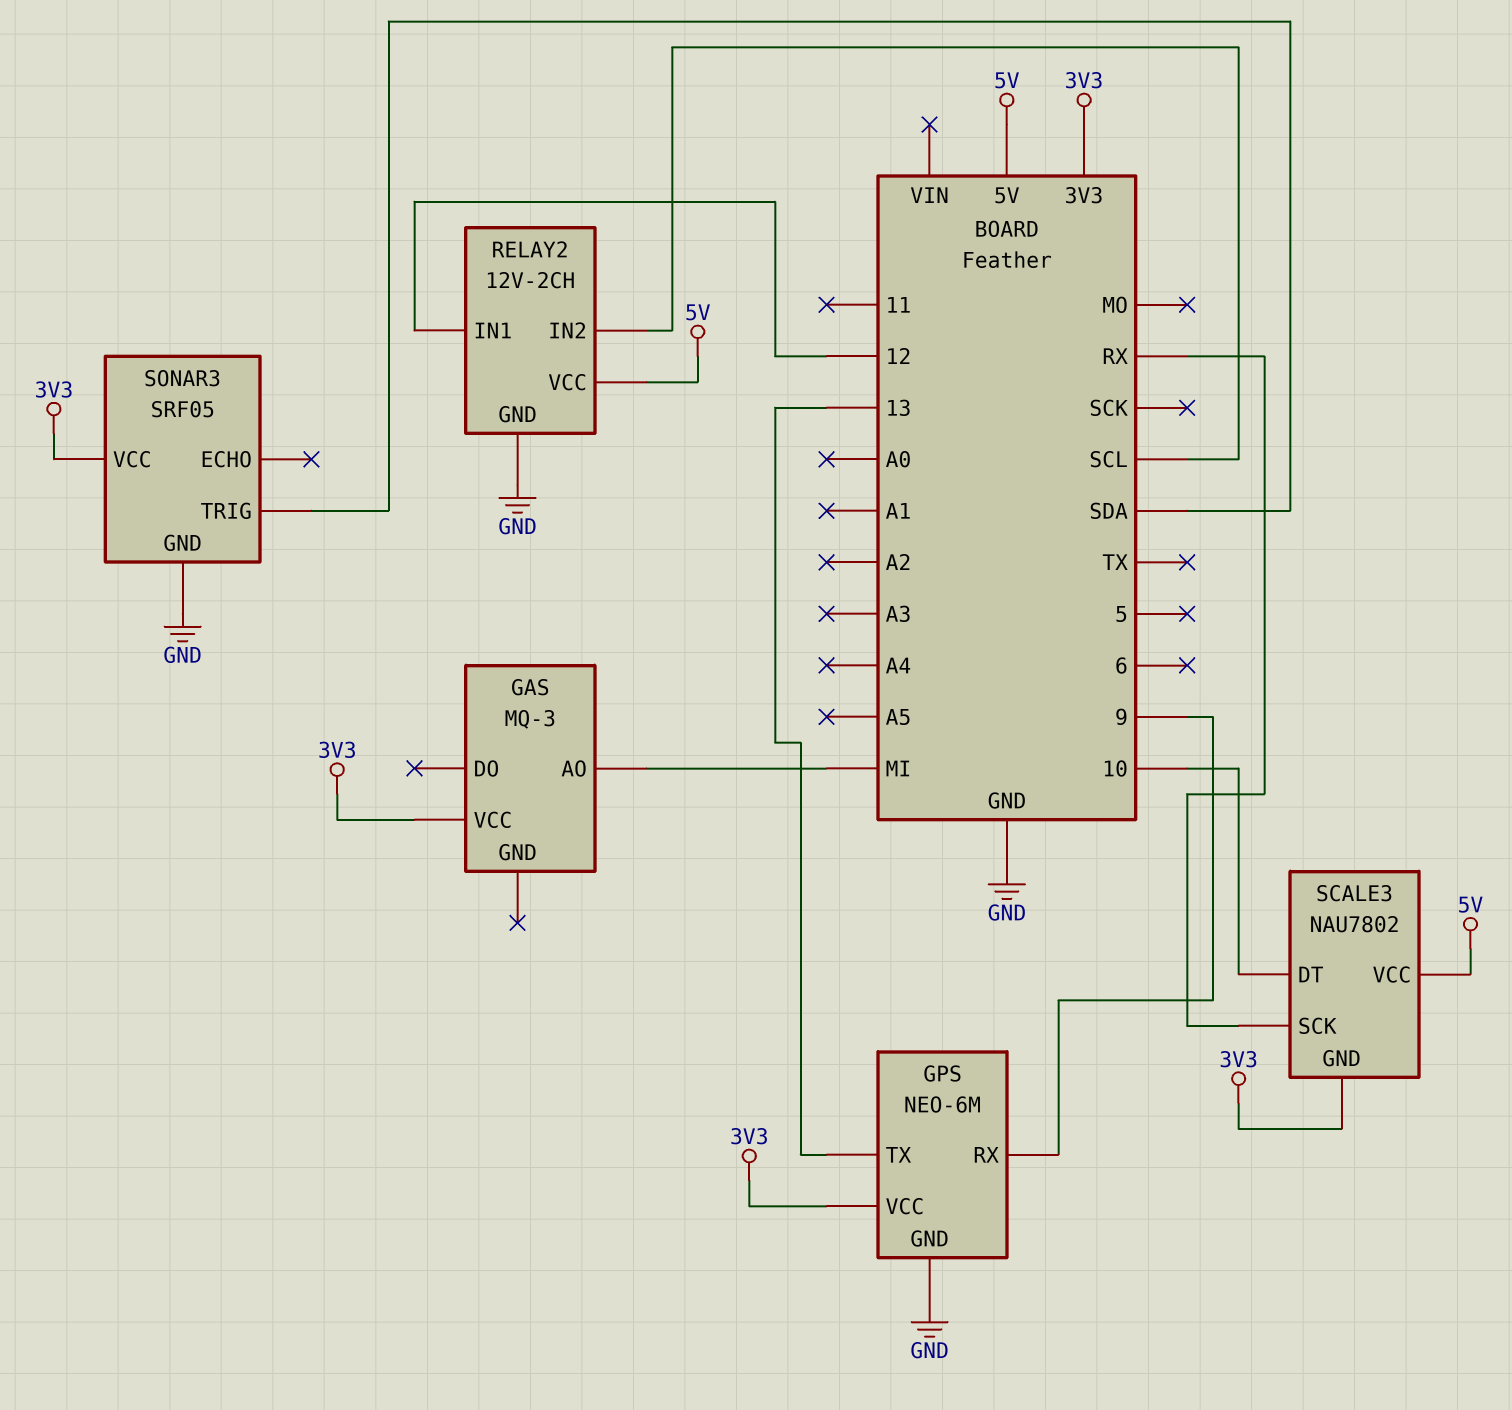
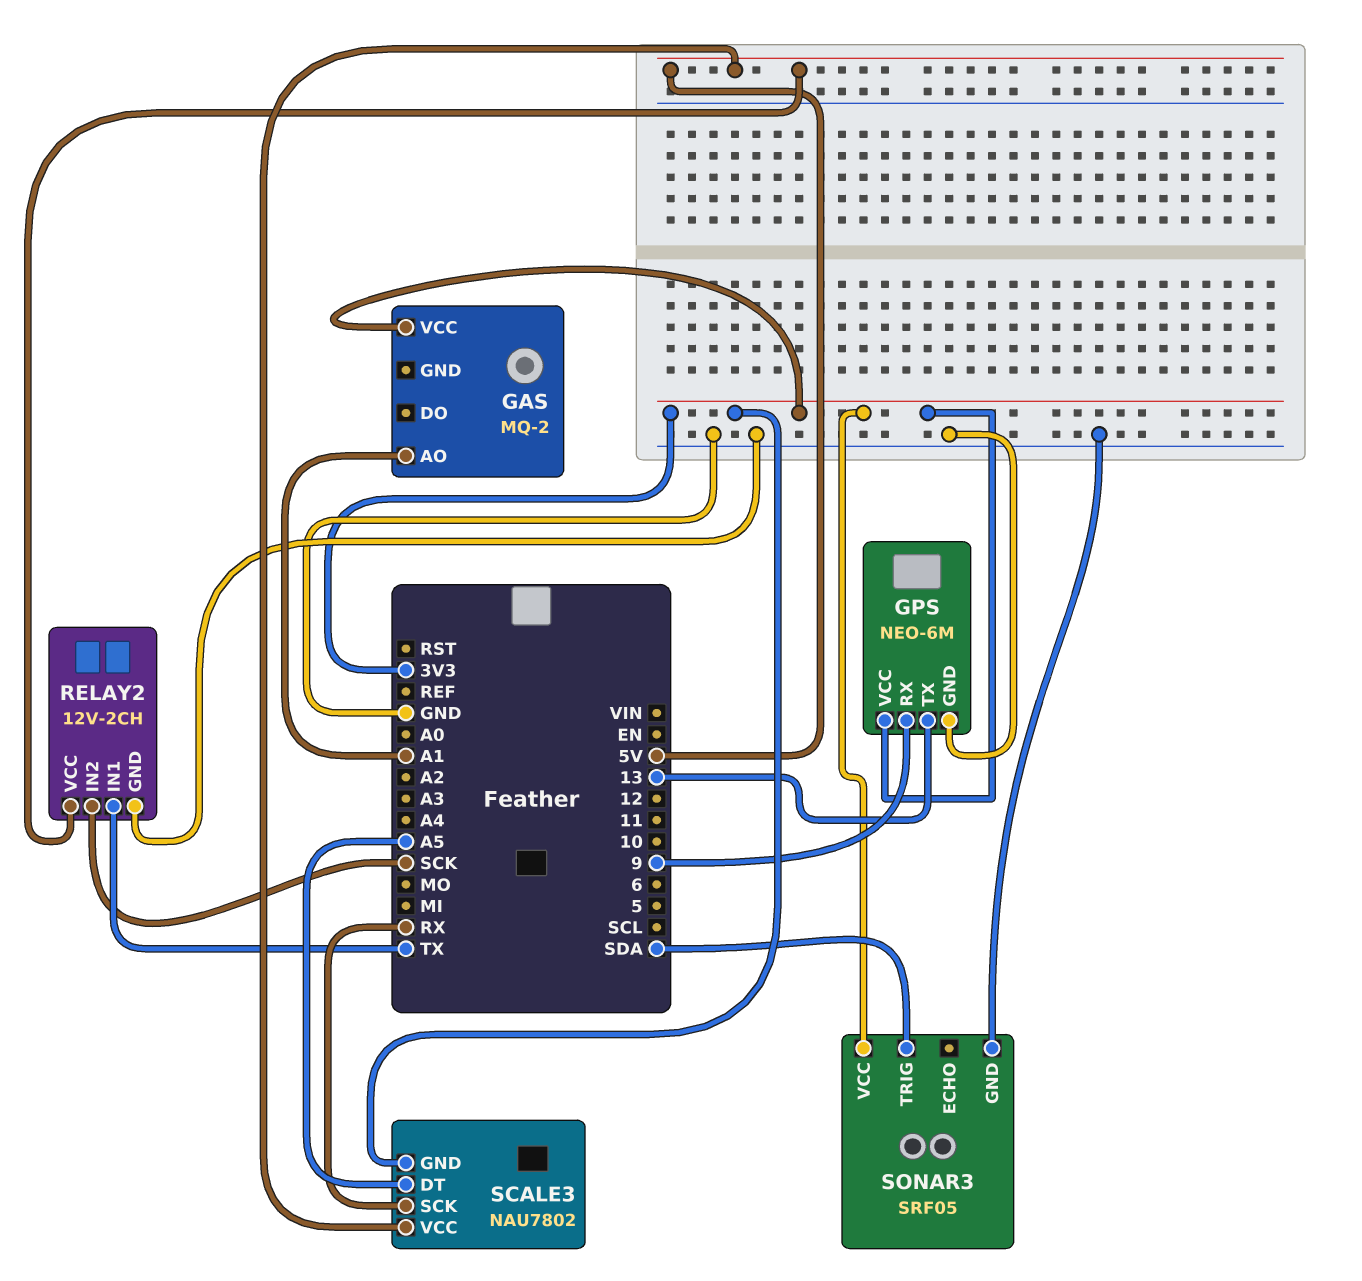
GAS: MQ-3 -> MQ-2
GAS pin AO: MI -> A1
RELAY2 pin IN1: 12 -> TX
RELAY2 pin IN2: SCL -> SCK
SCALE3 pin DT: 10 -> A5

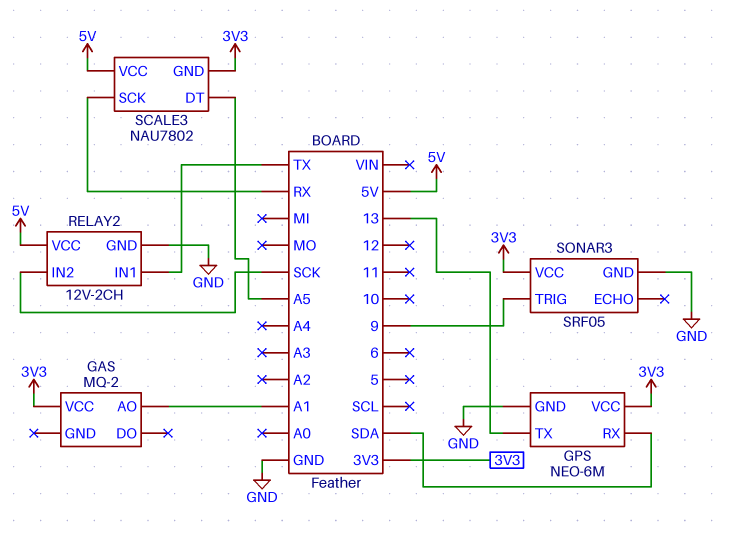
GPS pin RX: 9 -> SDA
SONAR3 pin TRIG: SDA -> 9

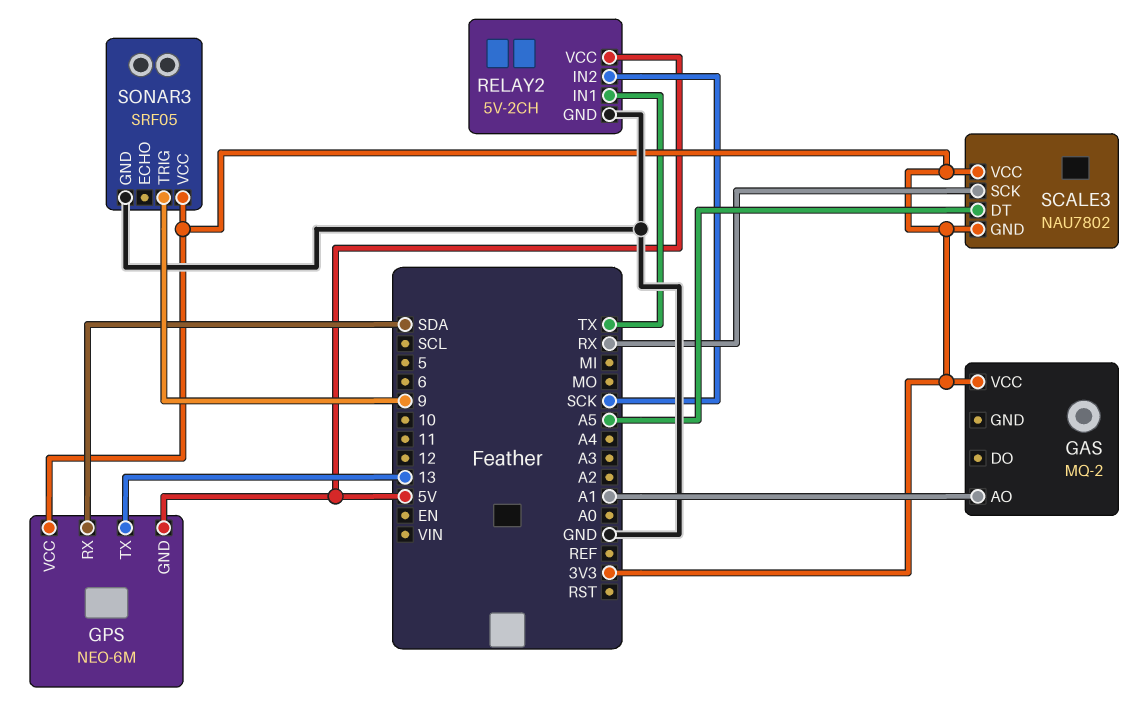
GPS pin GND: GND -> 5V
RELAY2: 12V-2CH -> 5V-2CH
SCALE3 pin VCC: 5V -> 3V3

